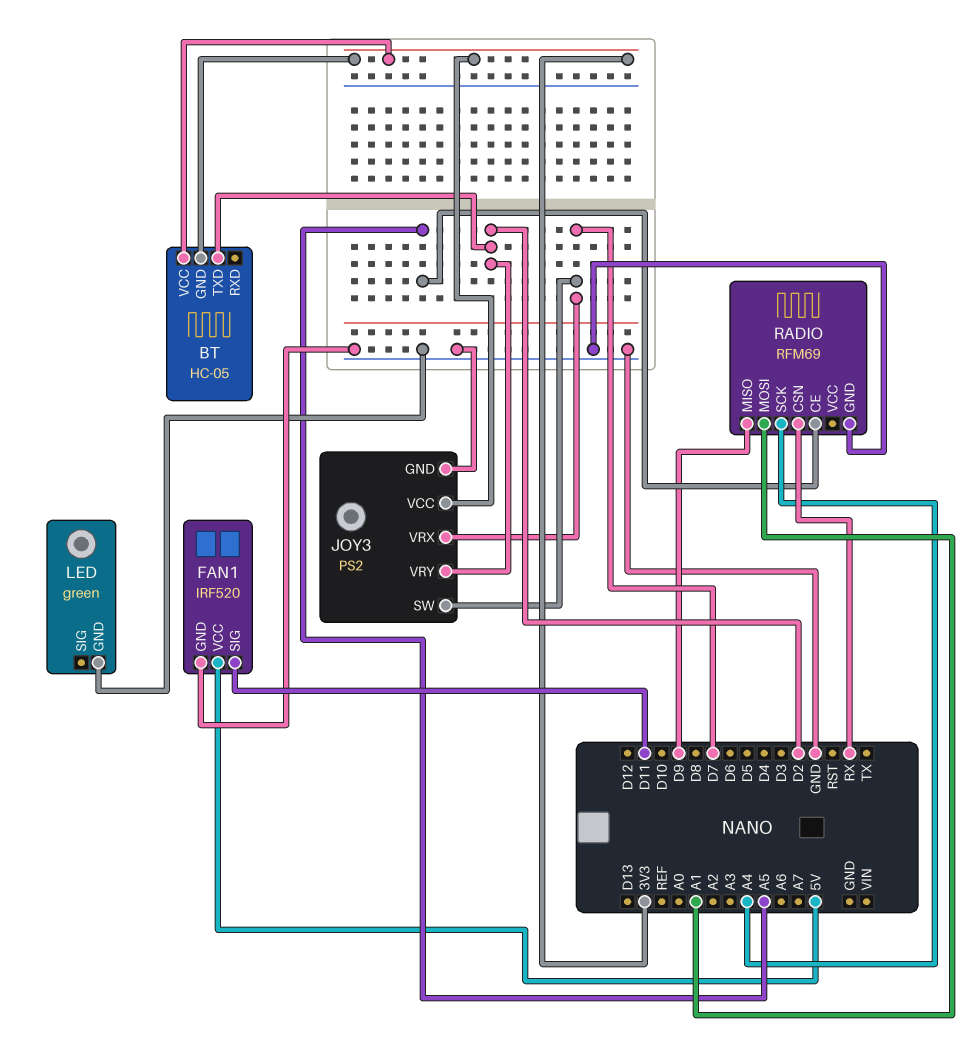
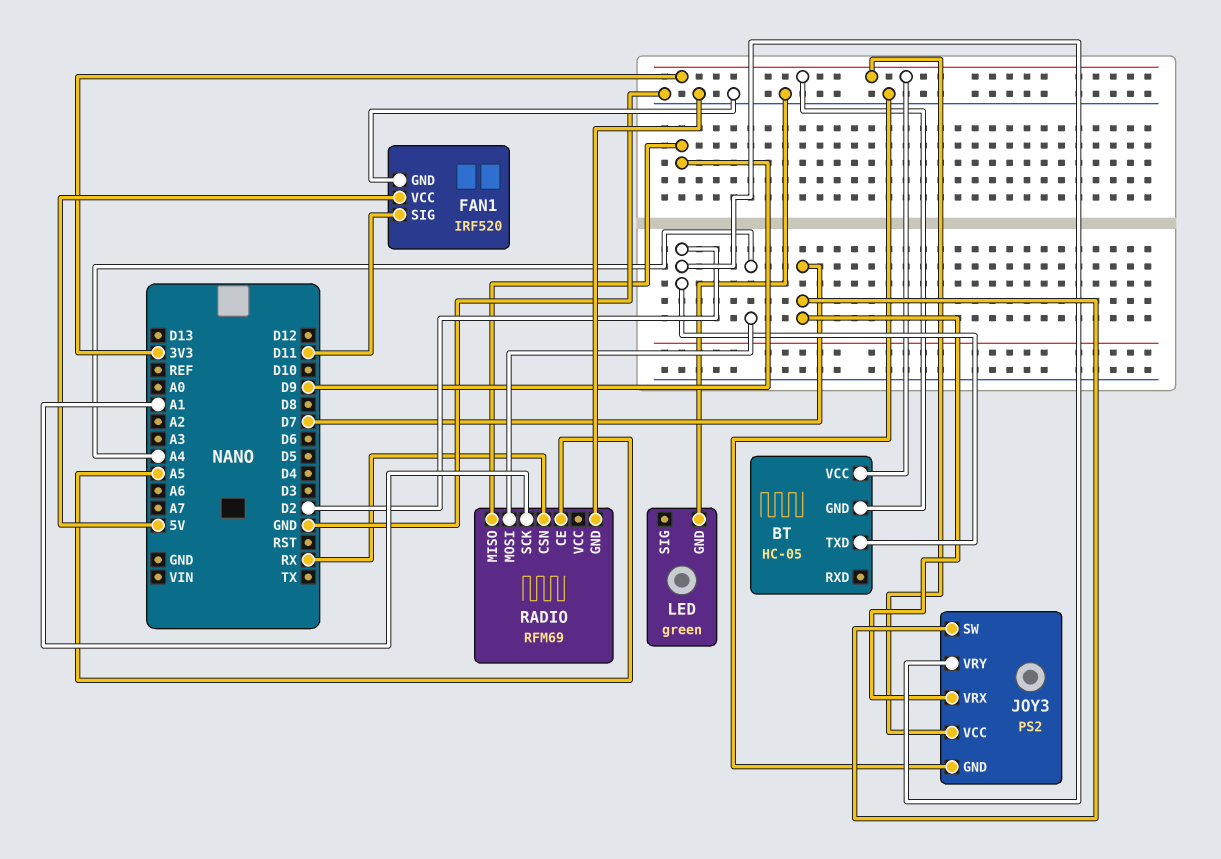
RADIO pin MOSI: A1 -> A4
RADIO pin SCK: A4 -> A1

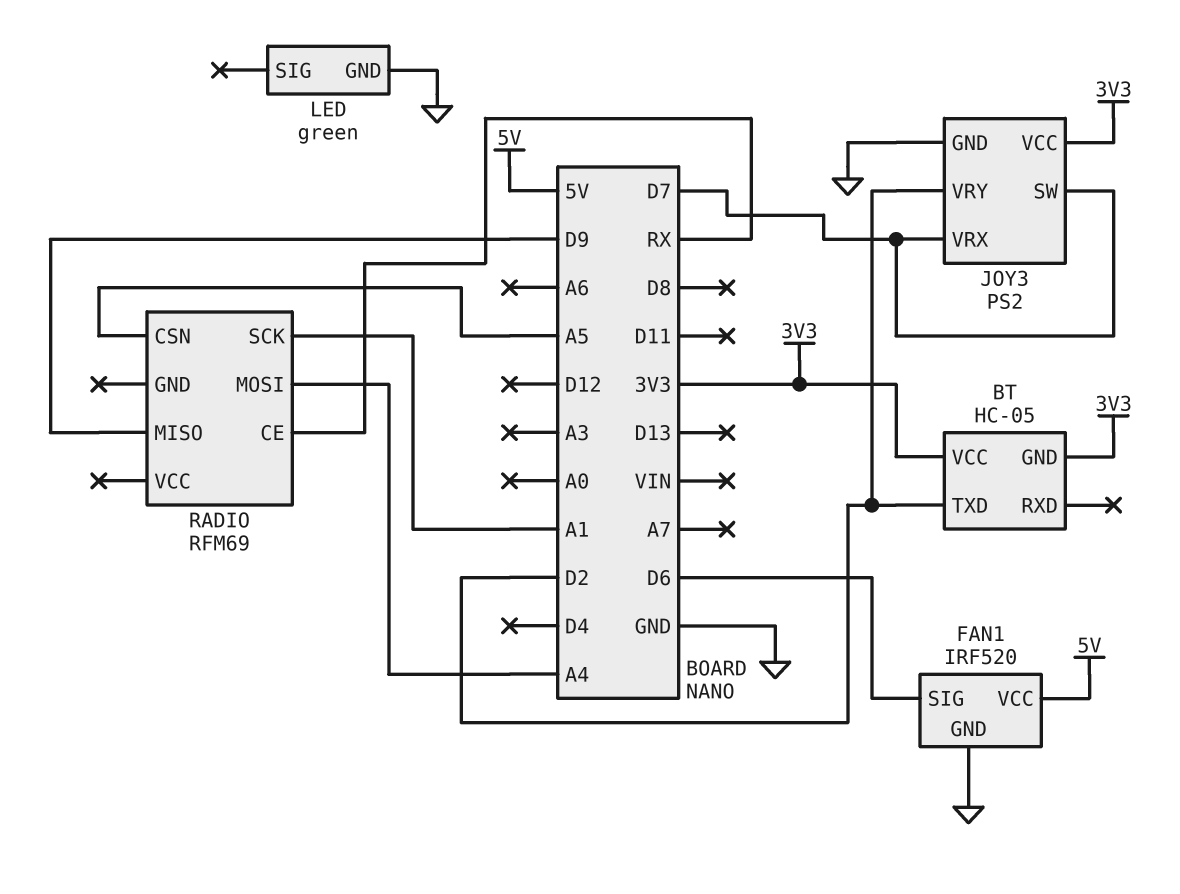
FAN1 pin SIG: D11 -> D6
RADIO pin CE: A5 -> RX
RADIO pin CSN: RX -> A5
RADIO pin GND: GND -> none

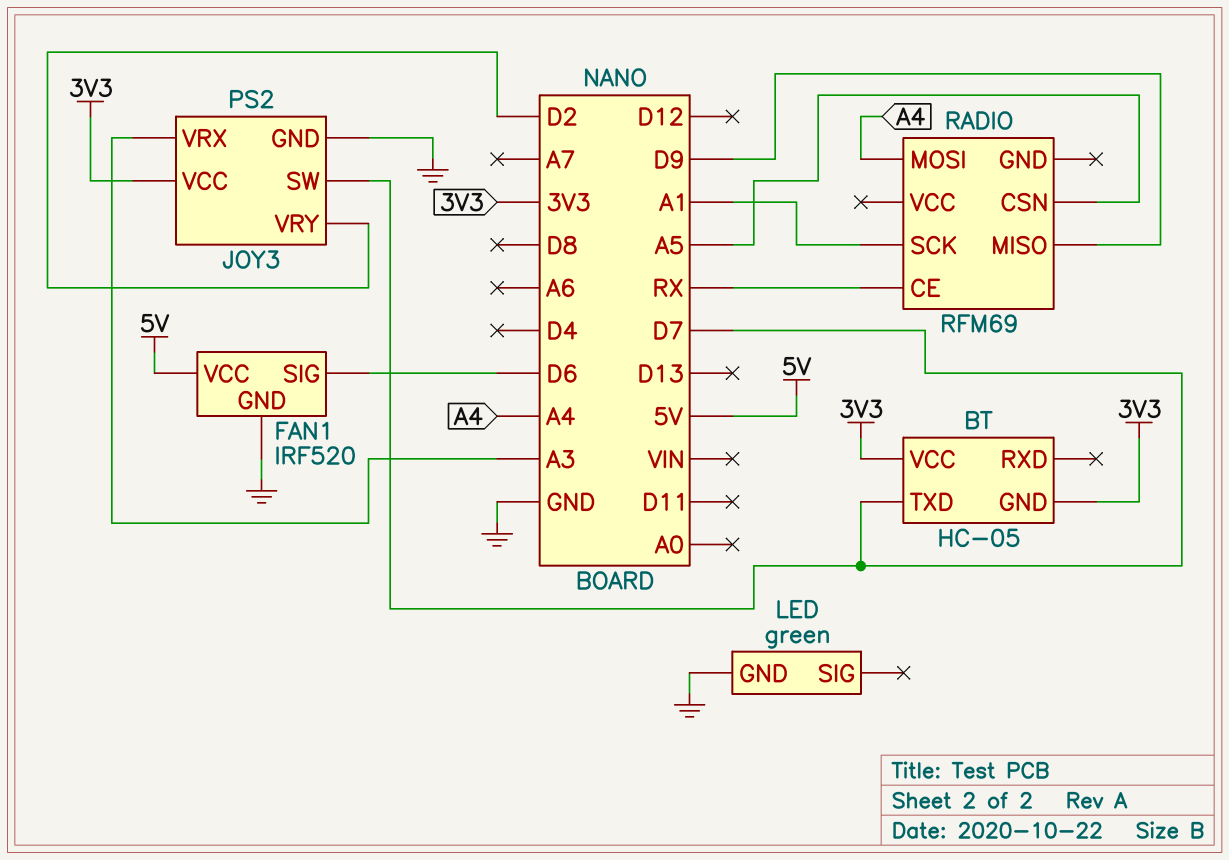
BT pin TXD: D2 -> D7
JOY3 pin VRX: D7 -> A3

